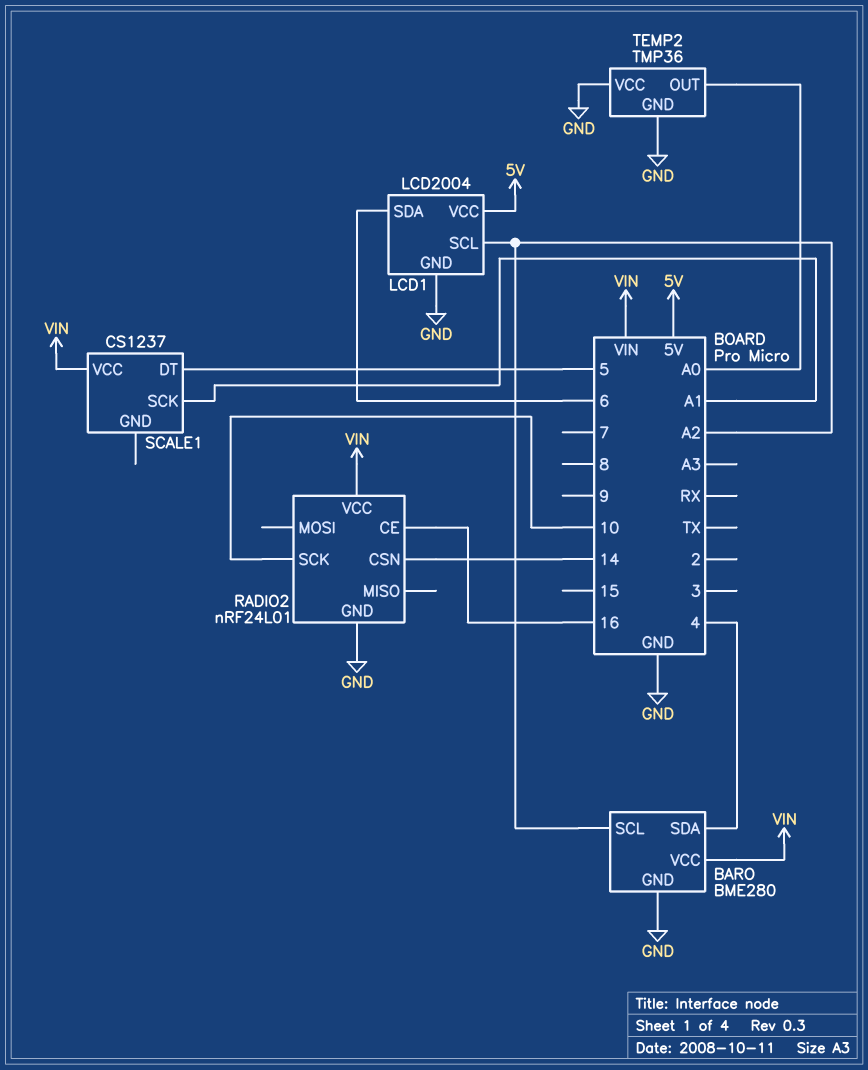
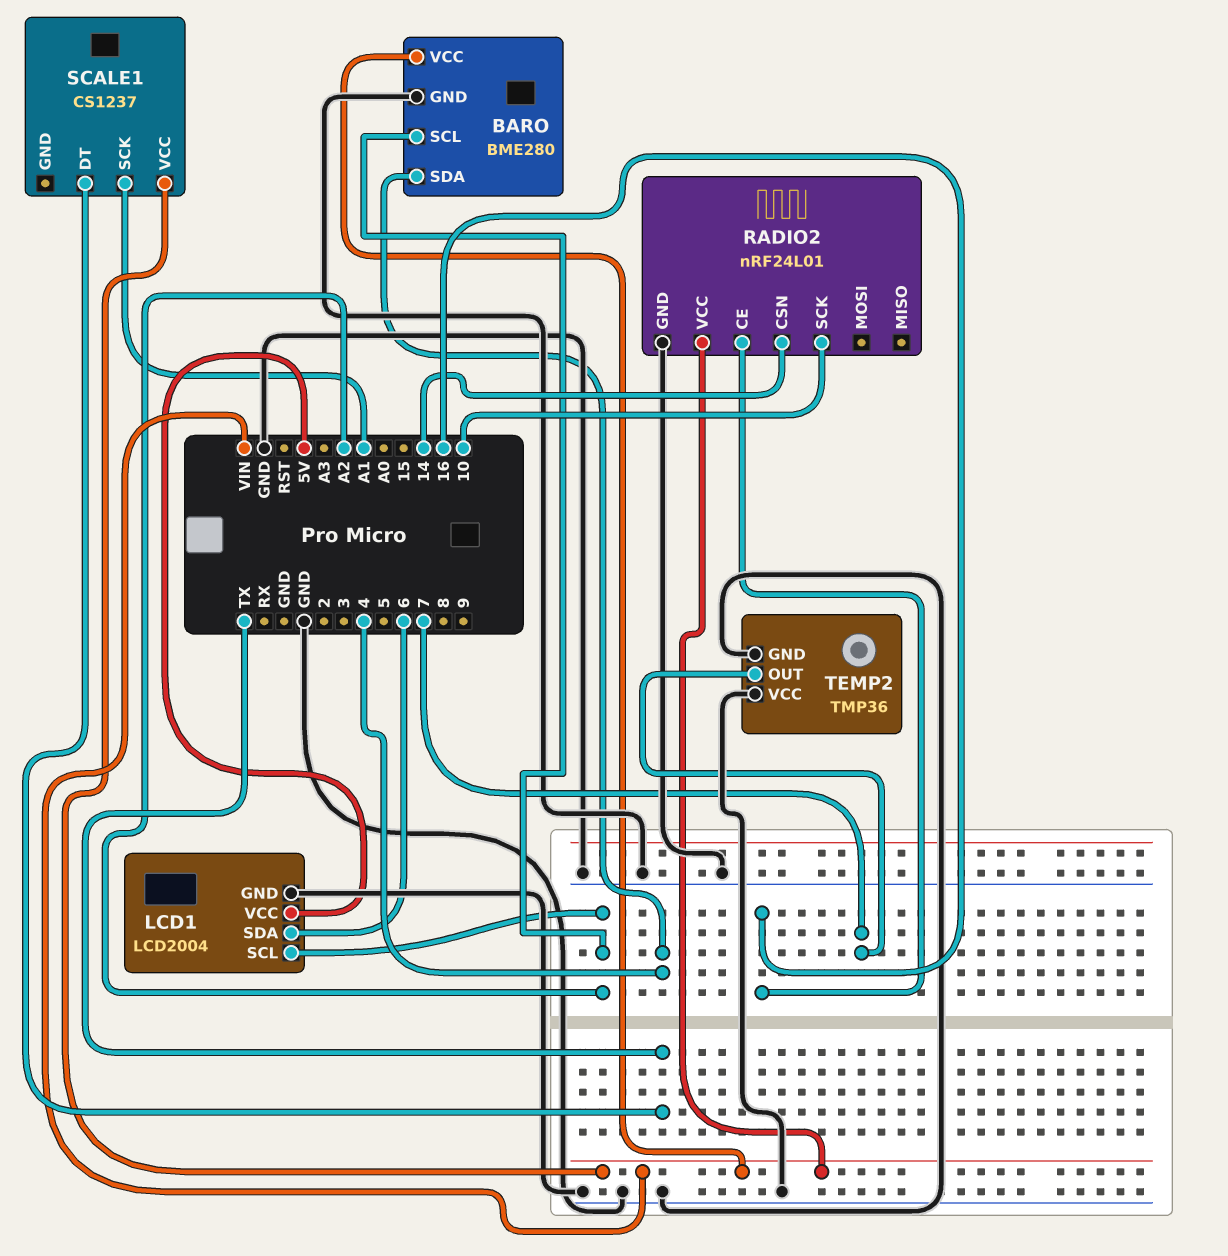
SCALE1 pin DT: 5 -> TX
TEMP2 pin OUT: A0 -> 7

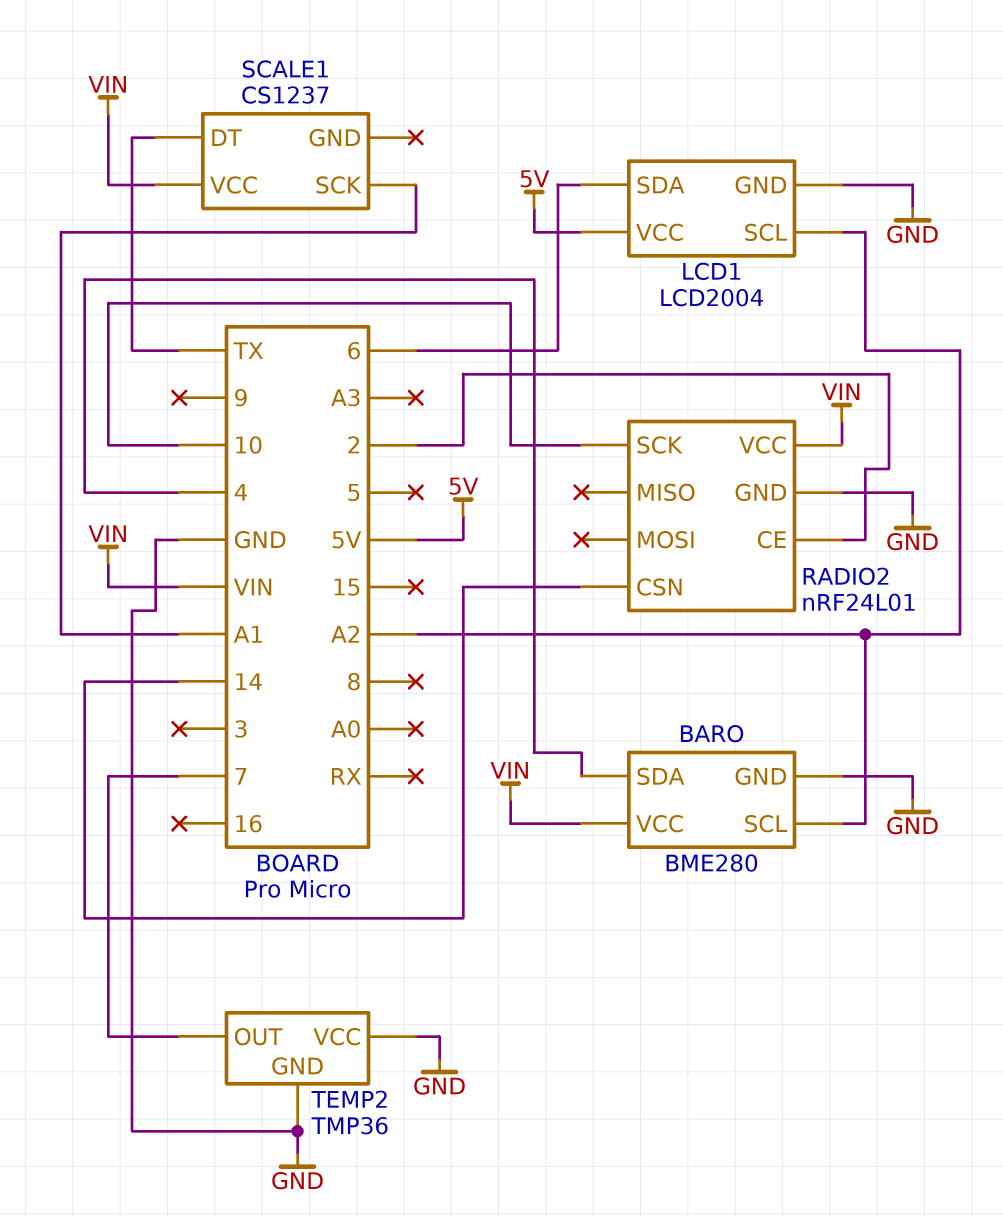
RADIO2 pin CE: 16 -> 2

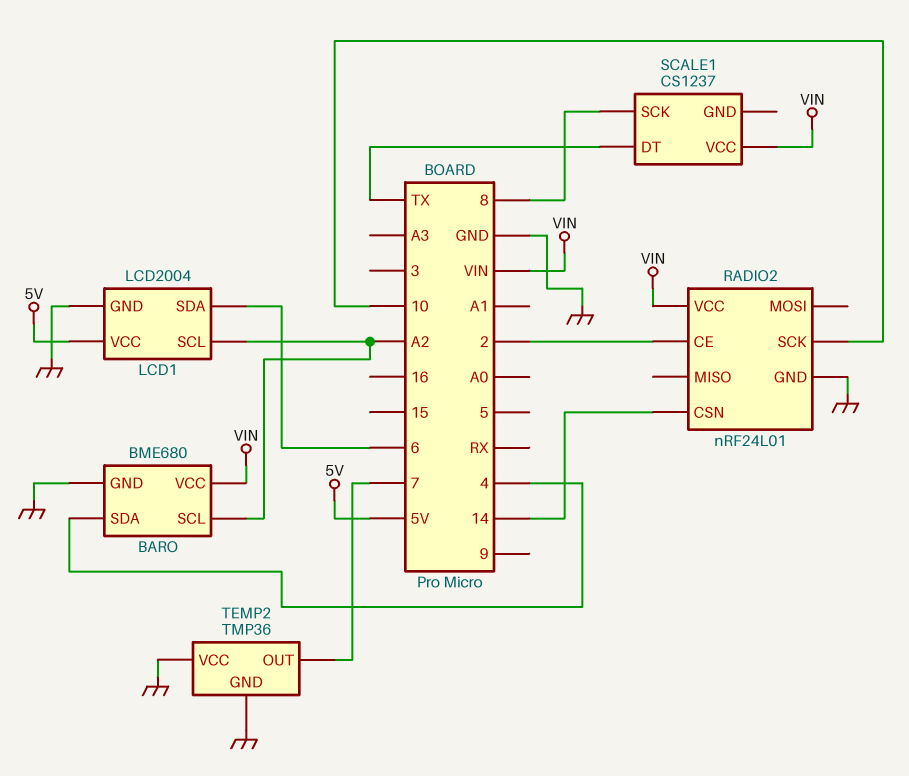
BARO: BME280 -> BME680
SCALE1 pin SCK: A1 -> 8

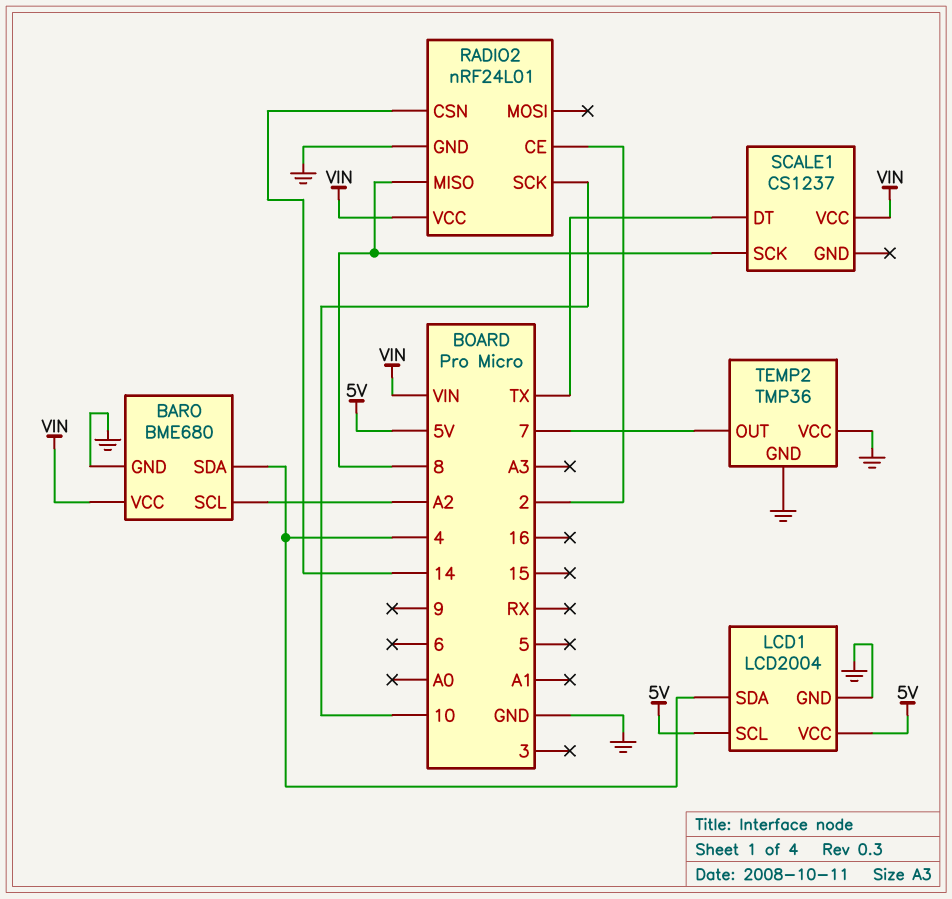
LCD1 pin SCL: A2 -> 5V
LCD1 pin SDA: 6 -> 4
RADIO2 pin MISO: none -> 8

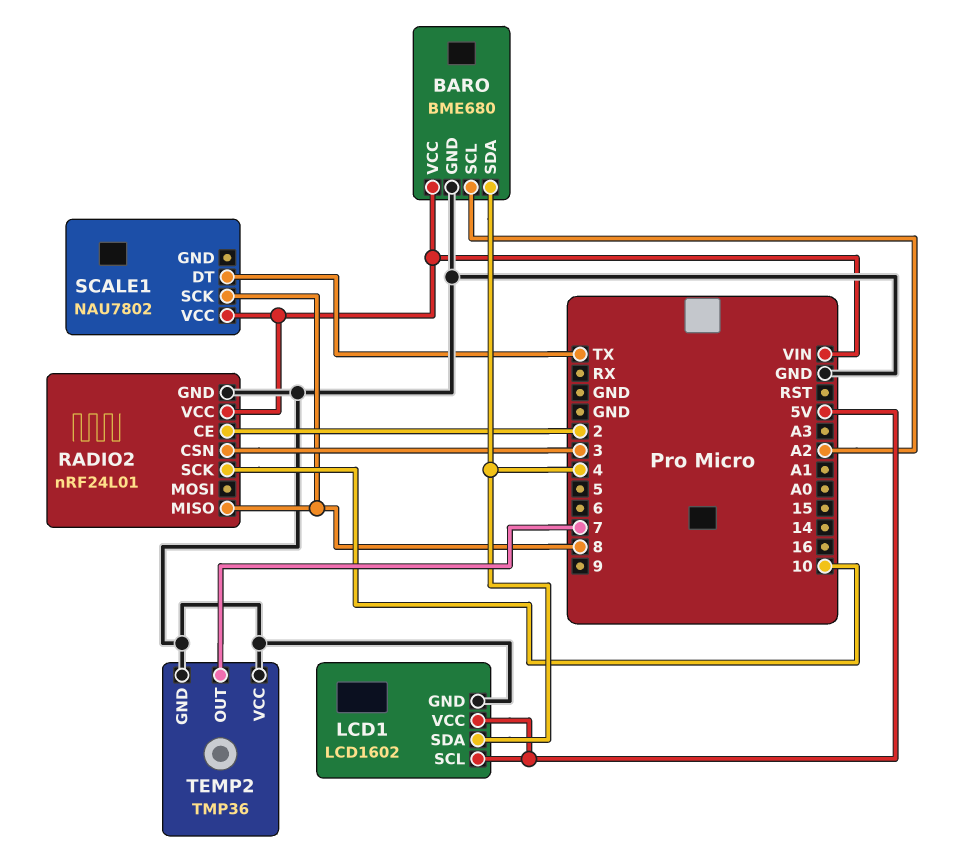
LCD1: LCD2004 -> LCD1602
RADIO2 pin CSN: 14 -> 3
SCALE1: CS1237 -> NAU7802

